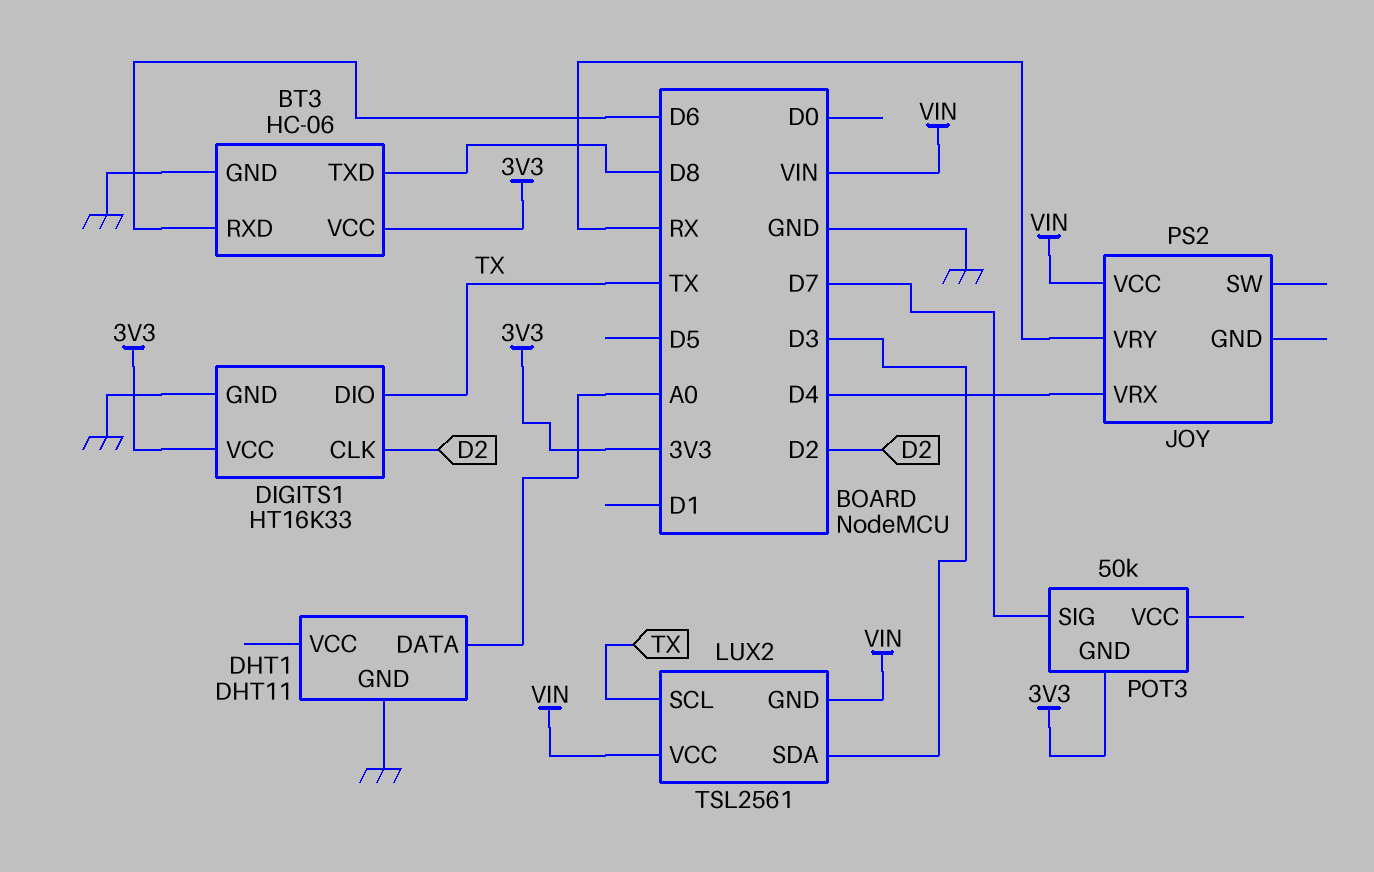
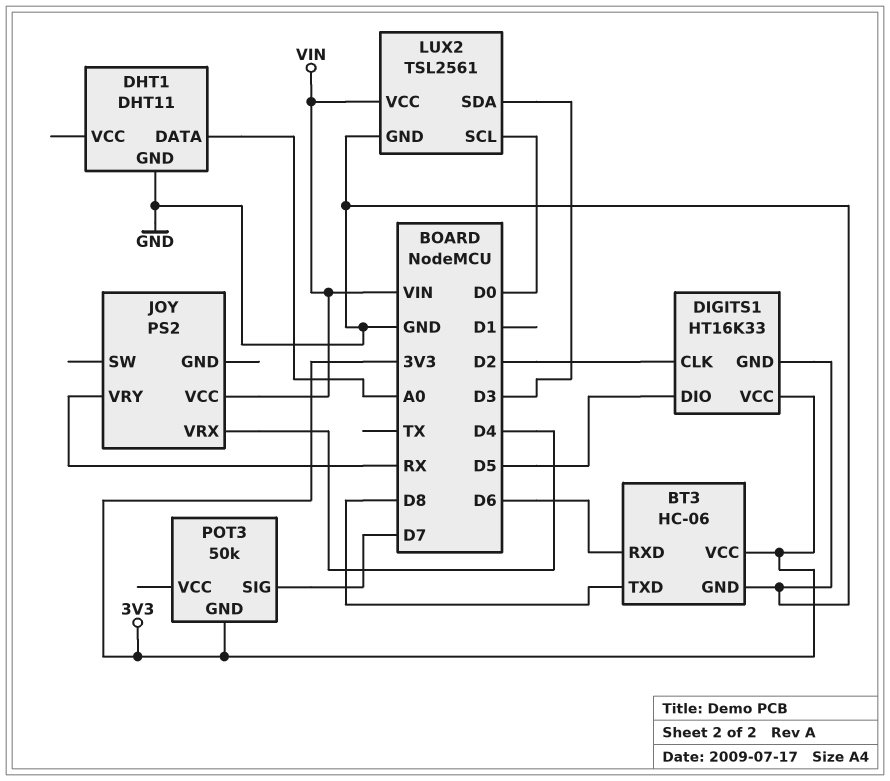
DIGITS1 pin DIO: TX -> D5
LUX2 pin GND: VIN -> GND
LUX2 pin SCL: TX -> D0

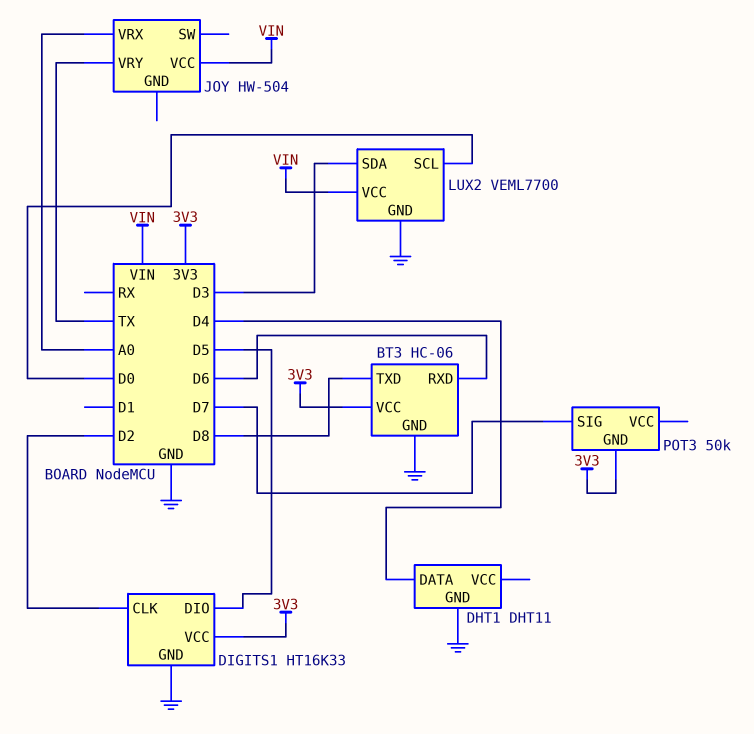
DHT1 pin DATA: A0 -> D4
JOY: PS2 -> HW-504
JOY pin VRX: D4 -> A0
JOY pin VRY: RX -> TX
LUX2: TSL2561 -> VEML7700

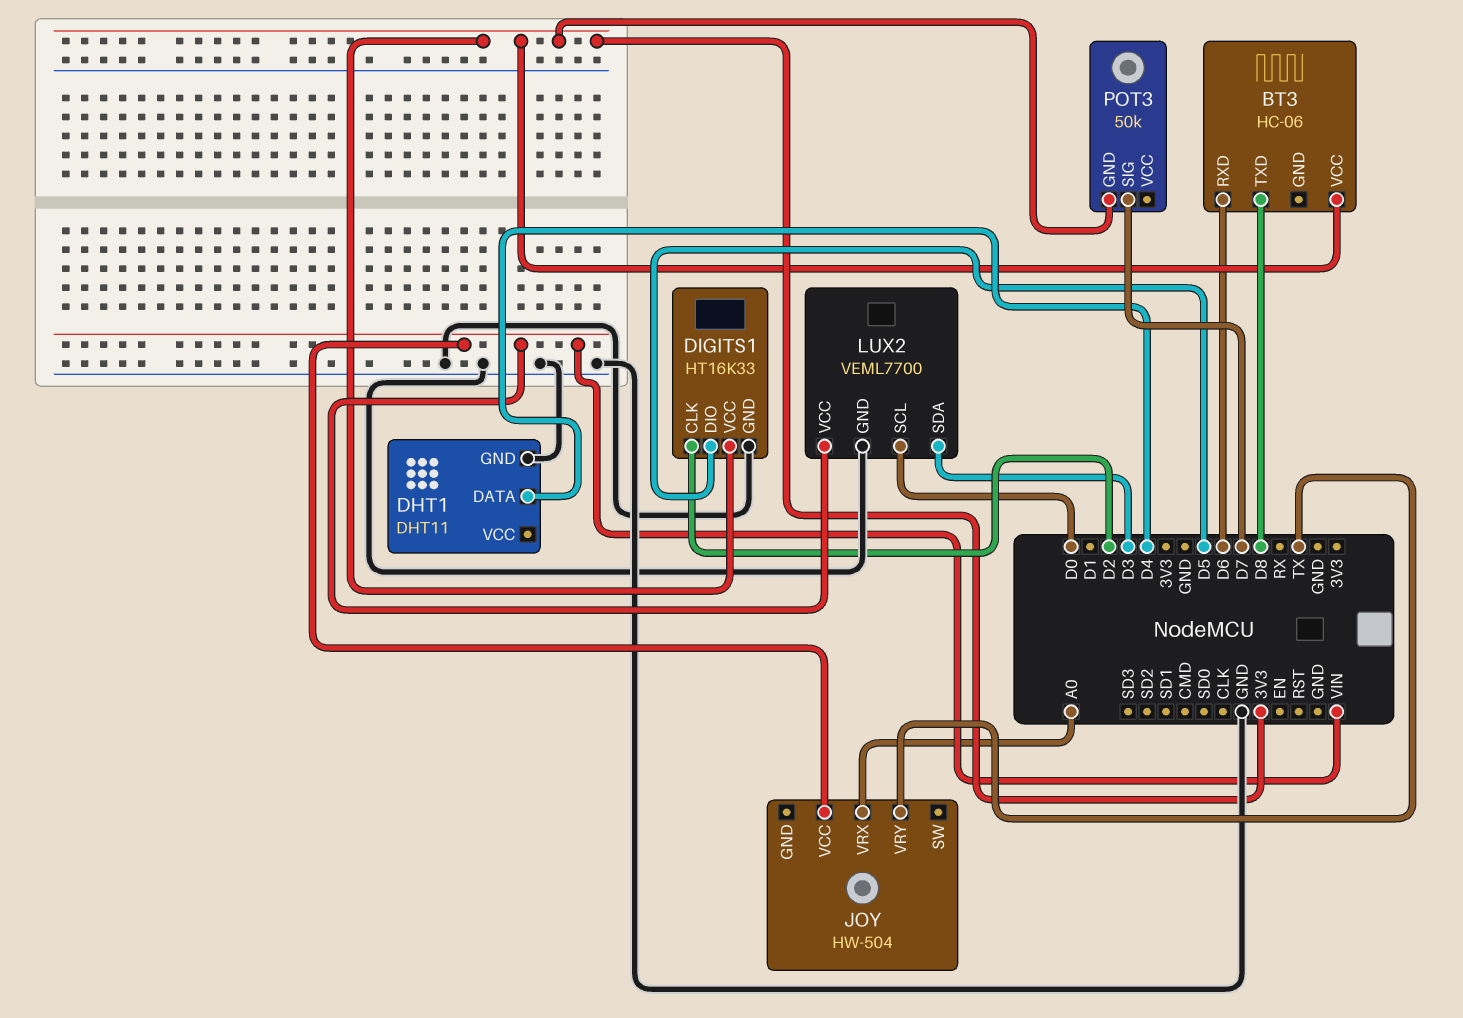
BT3 pin GND: GND -> none

